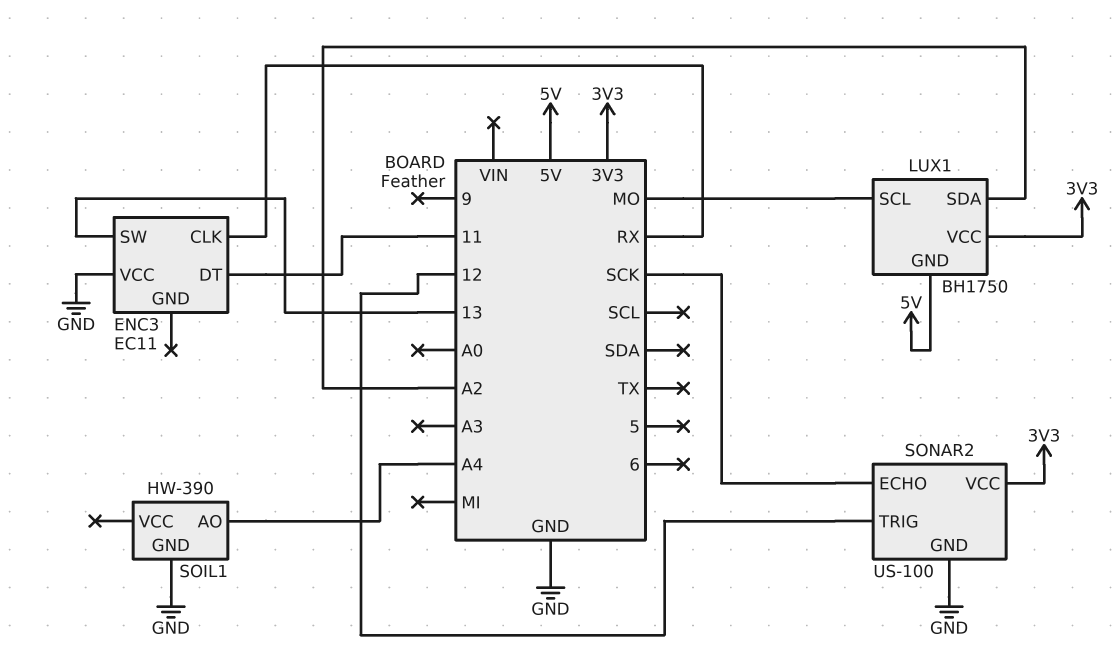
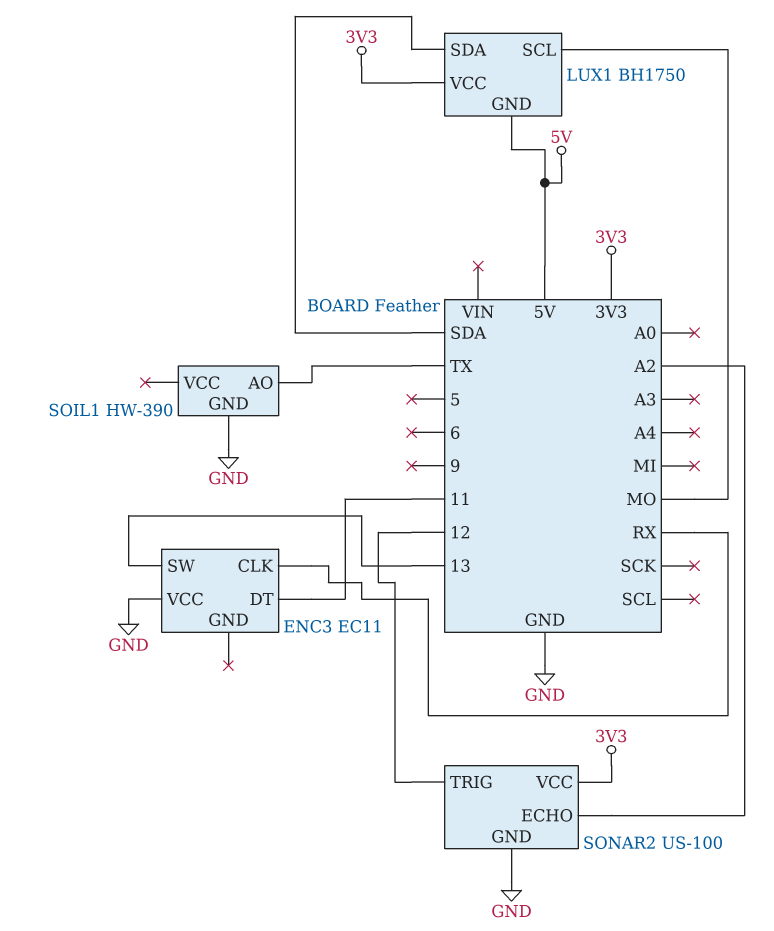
LUX1 pin SDA: A2 -> SDA
SOIL1 pin AO: A4 -> TX
SONAR2 pin ECHO: SCK -> A2

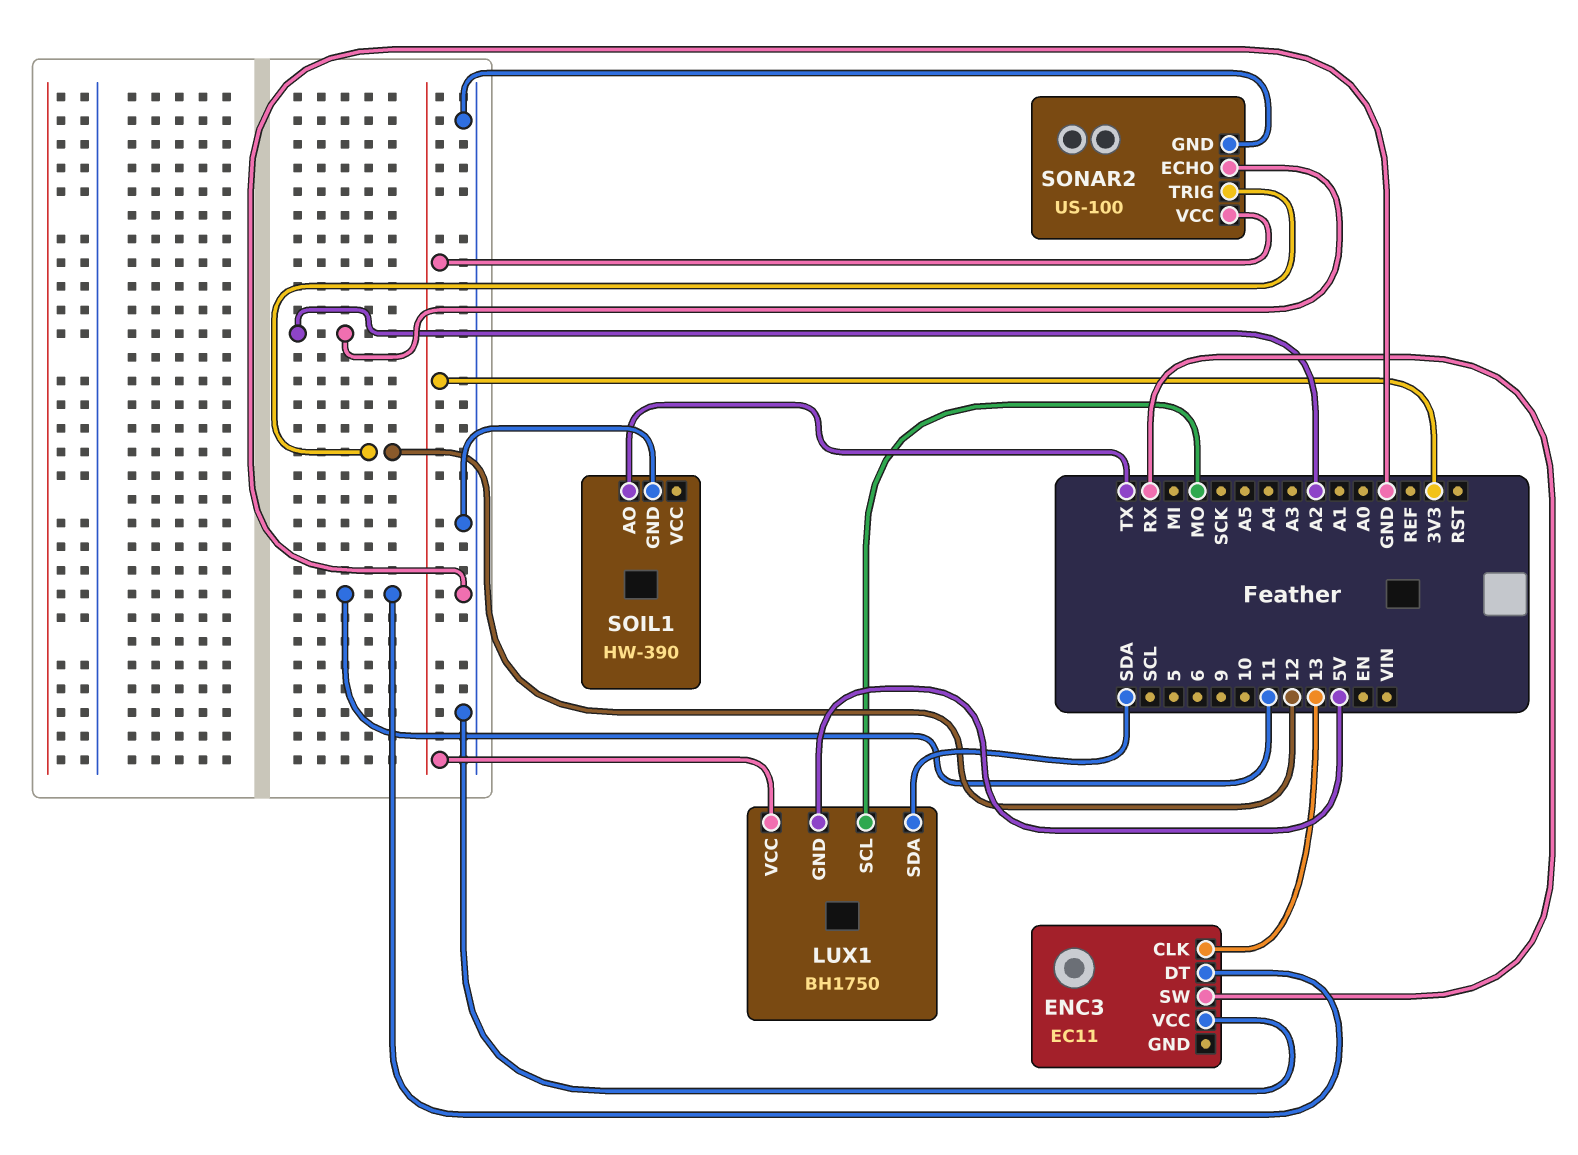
ENC3 pin CLK: RX -> 13
ENC3 pin SW: 13 -> RX

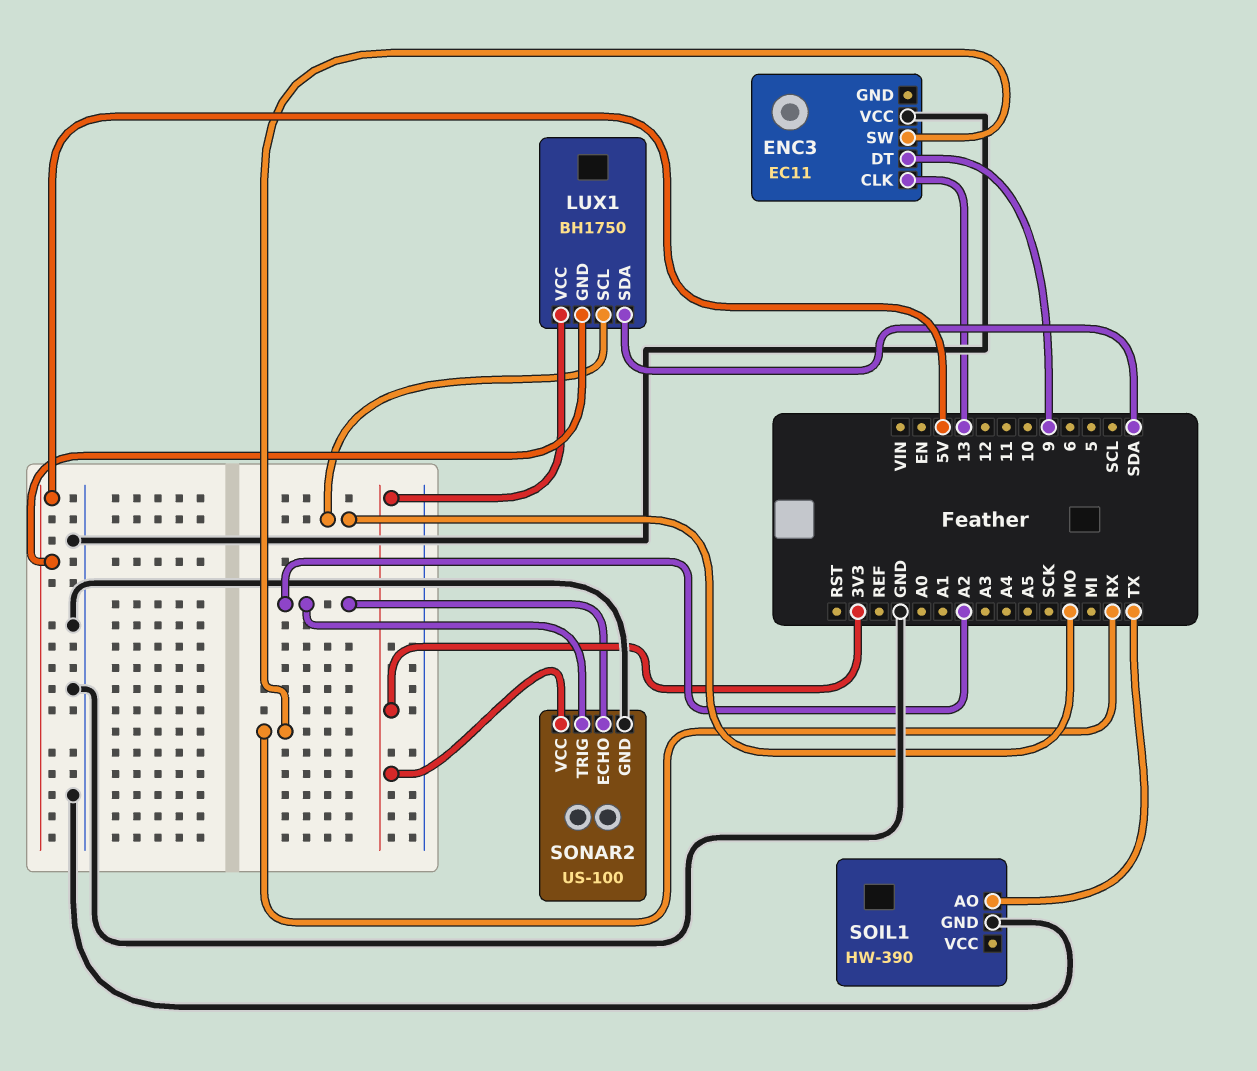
ENC3 pin DT: 11 -> 9
SONAR2 pin TRIG: 12 -> A2

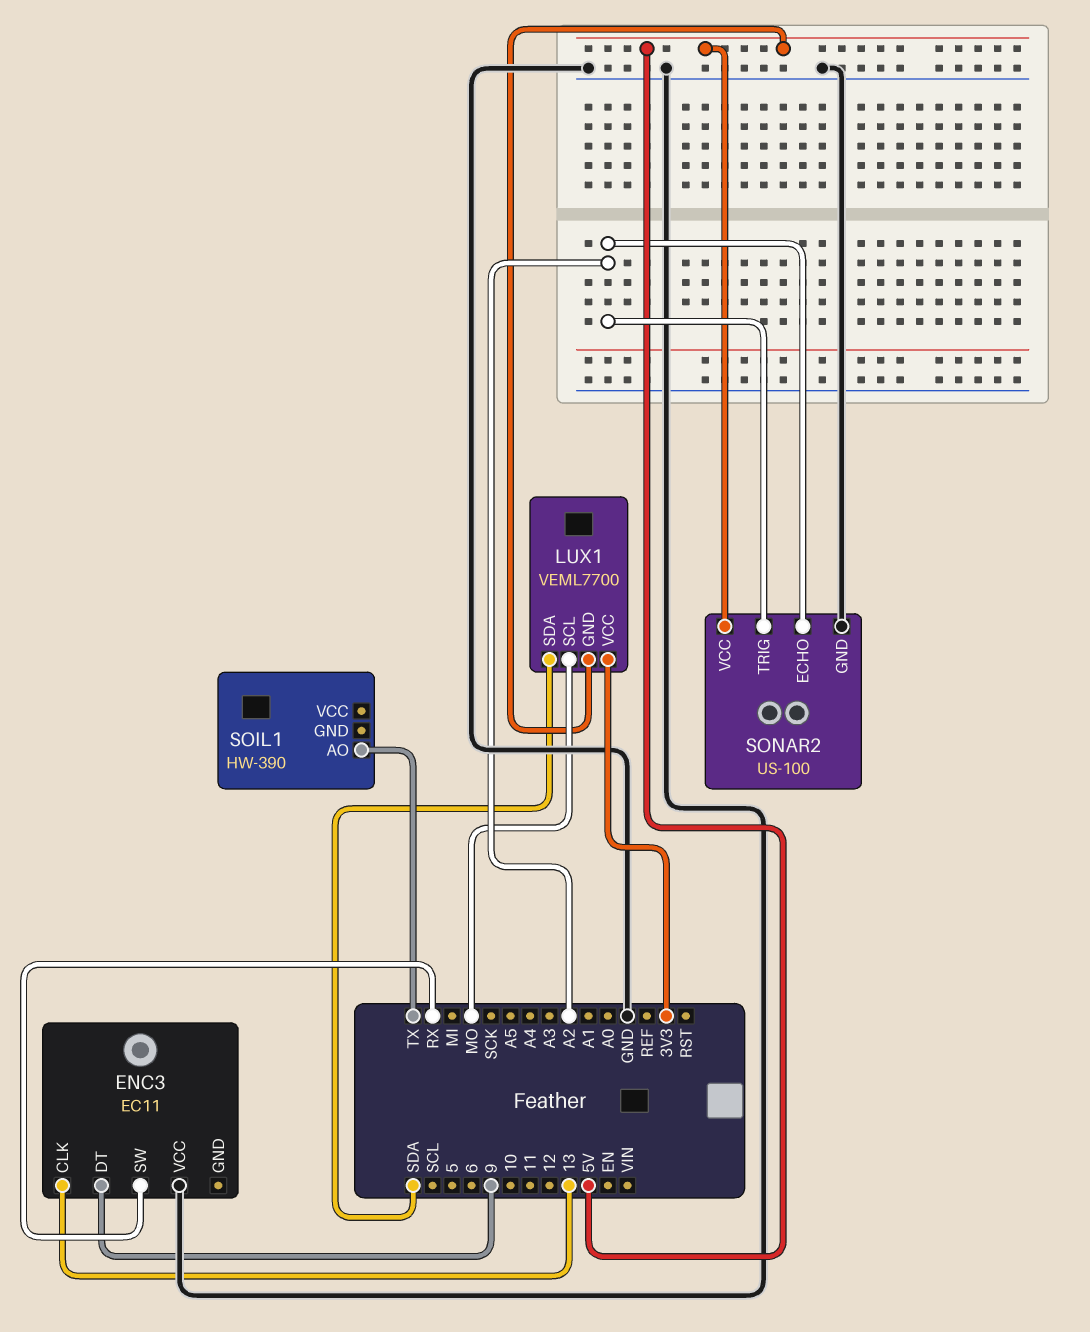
LUX1: BH1750 -> VEML7700
SOIL1 pin GND: GND -> none
SONAR2 pin VCC: 3V3 -> 5V

